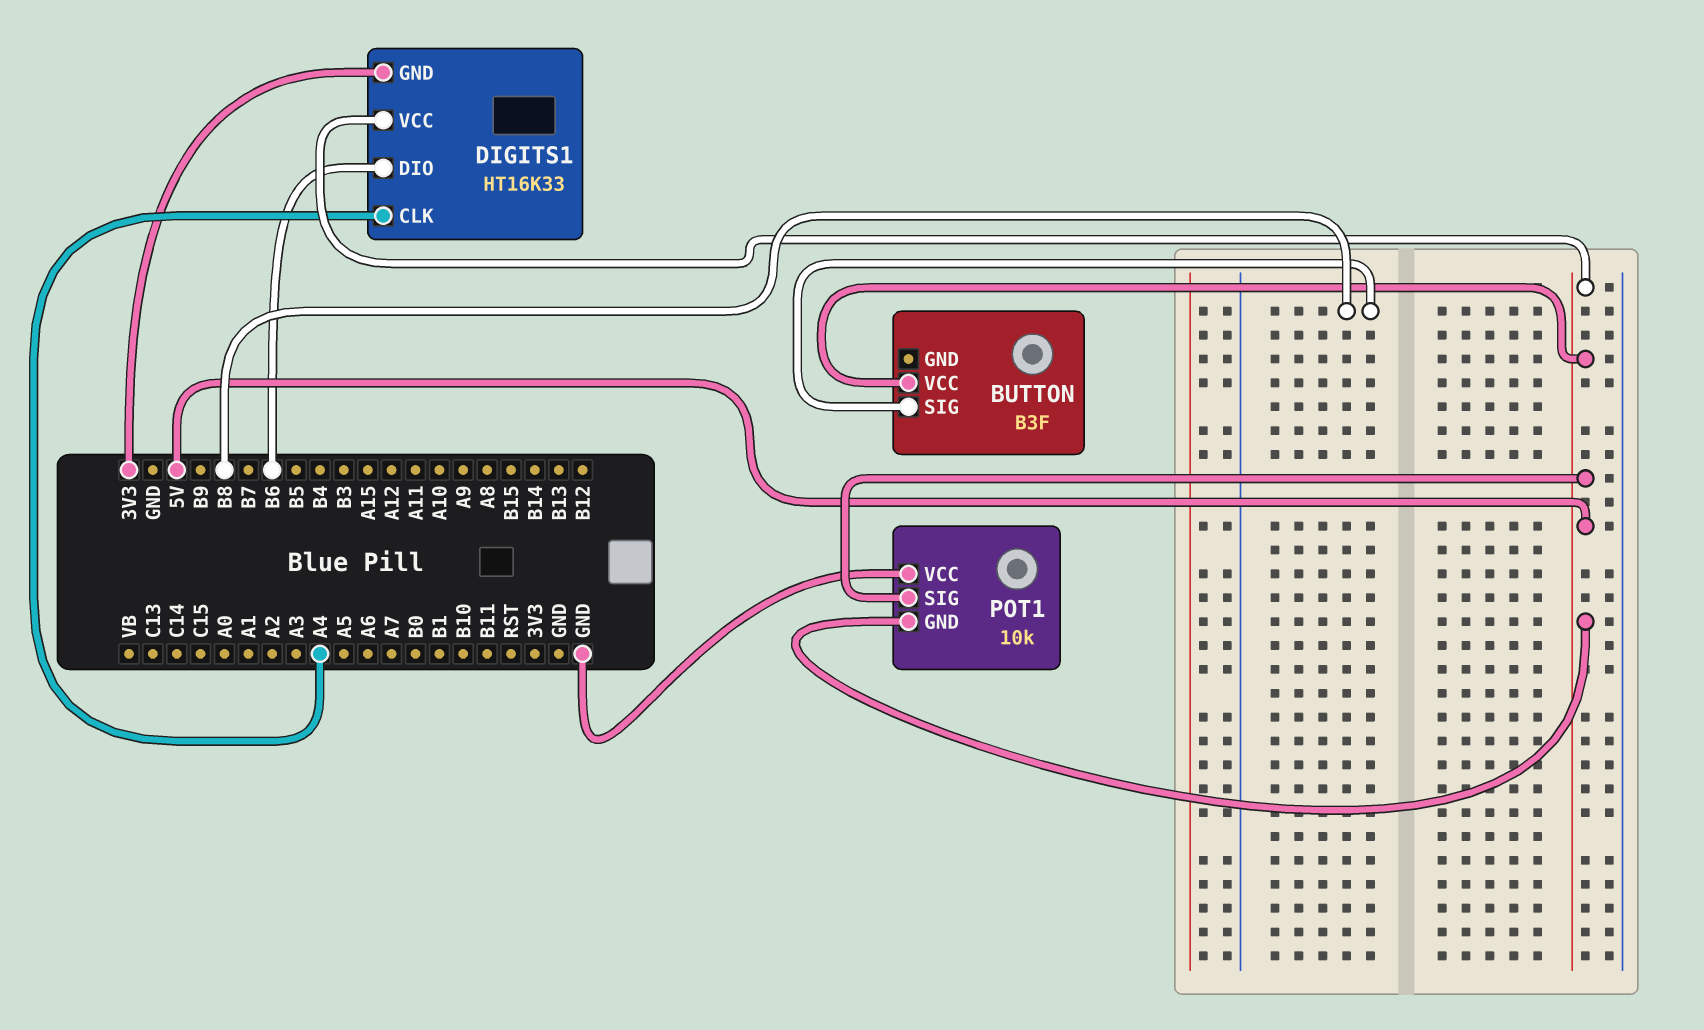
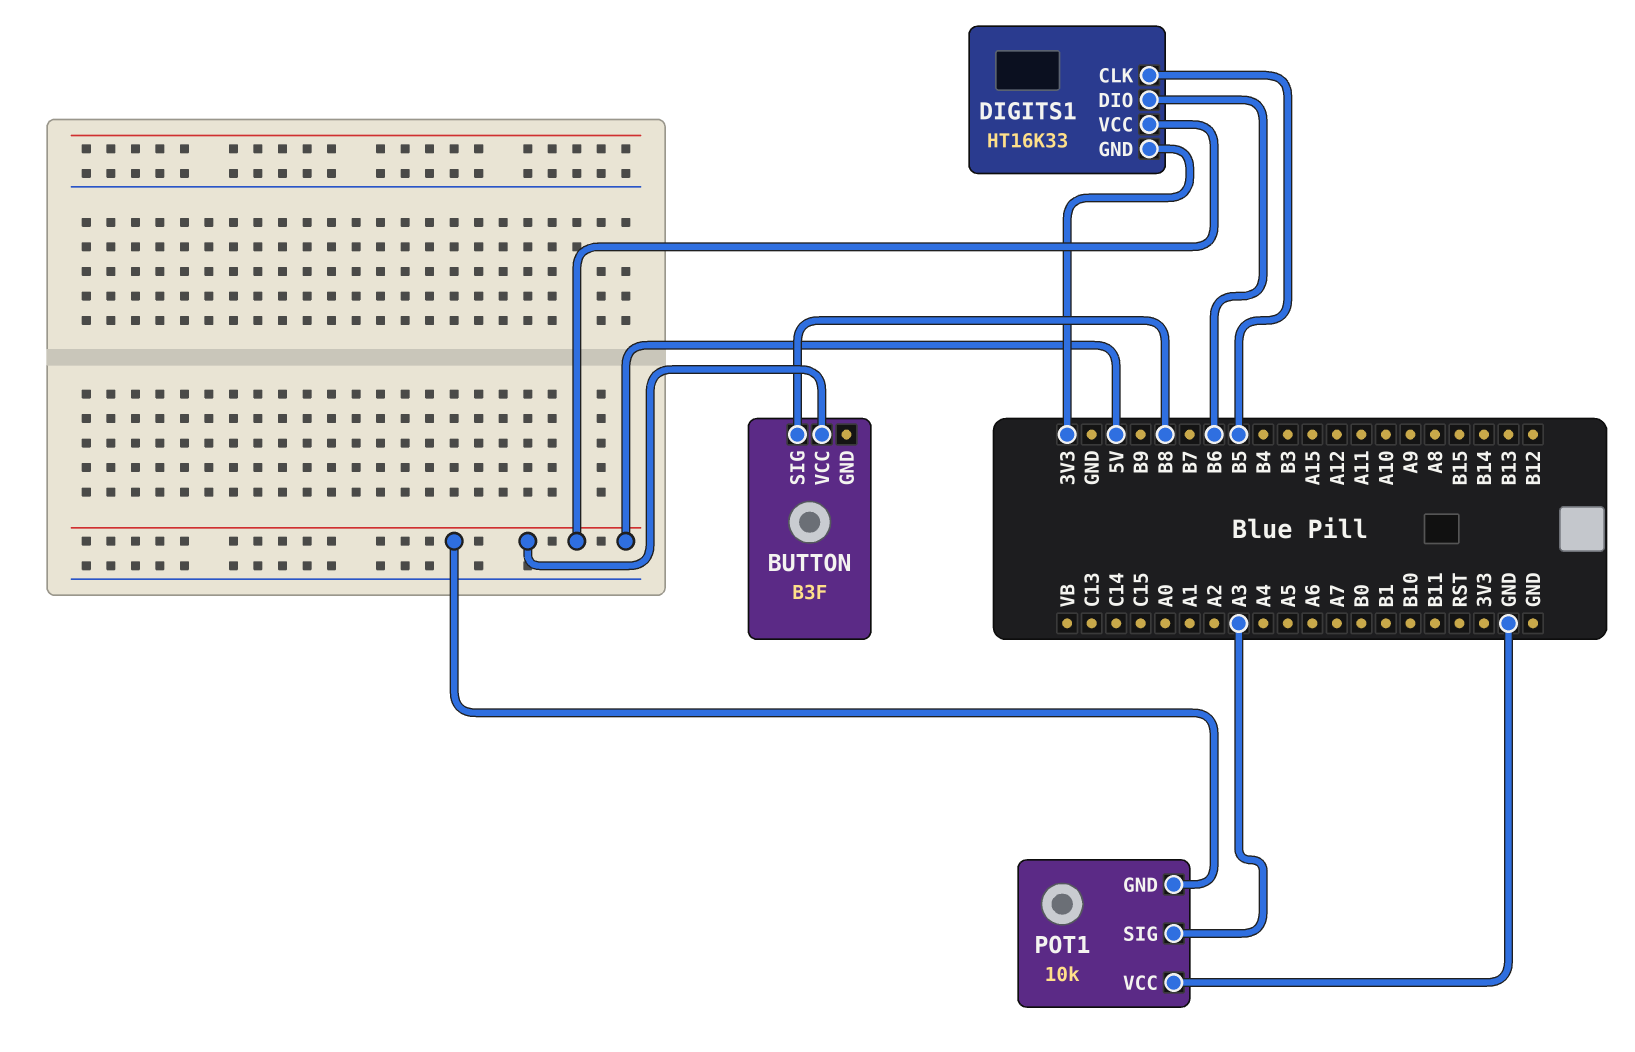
DIGITS1 pin CLK: A4 -> B5
POT1 pin SIG: 5V -> A3

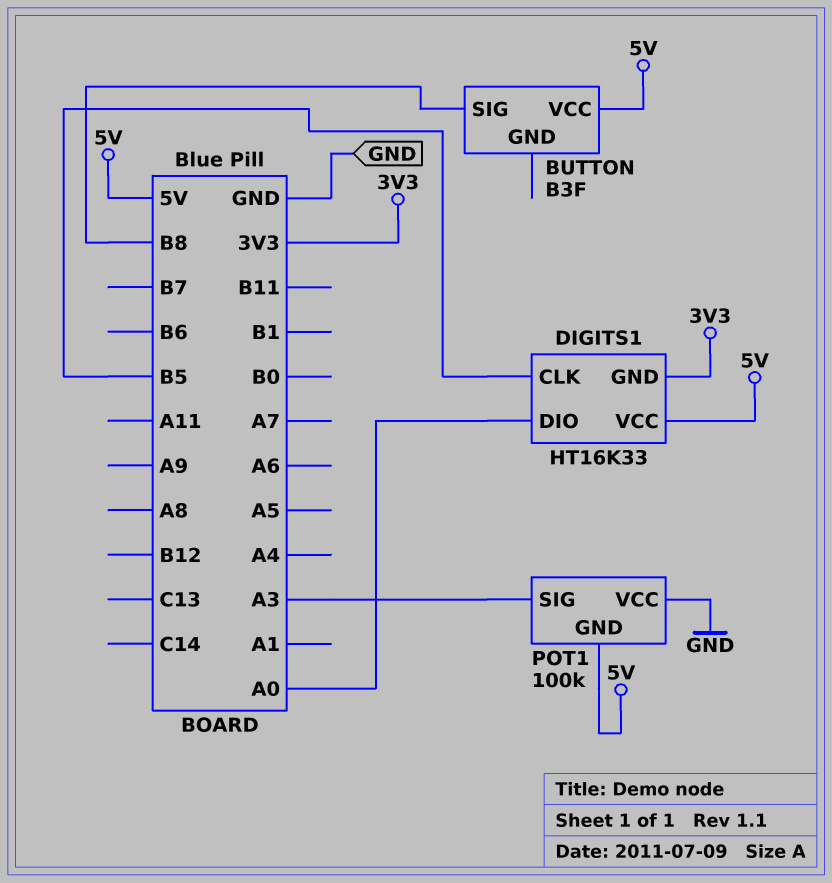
DIGITS1 pin DIO: B6 -> A0
POT1: 10k -> 100k

